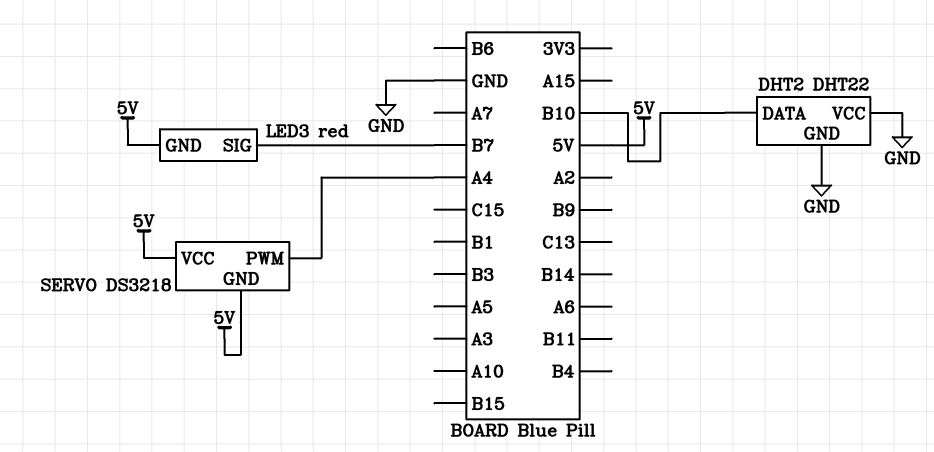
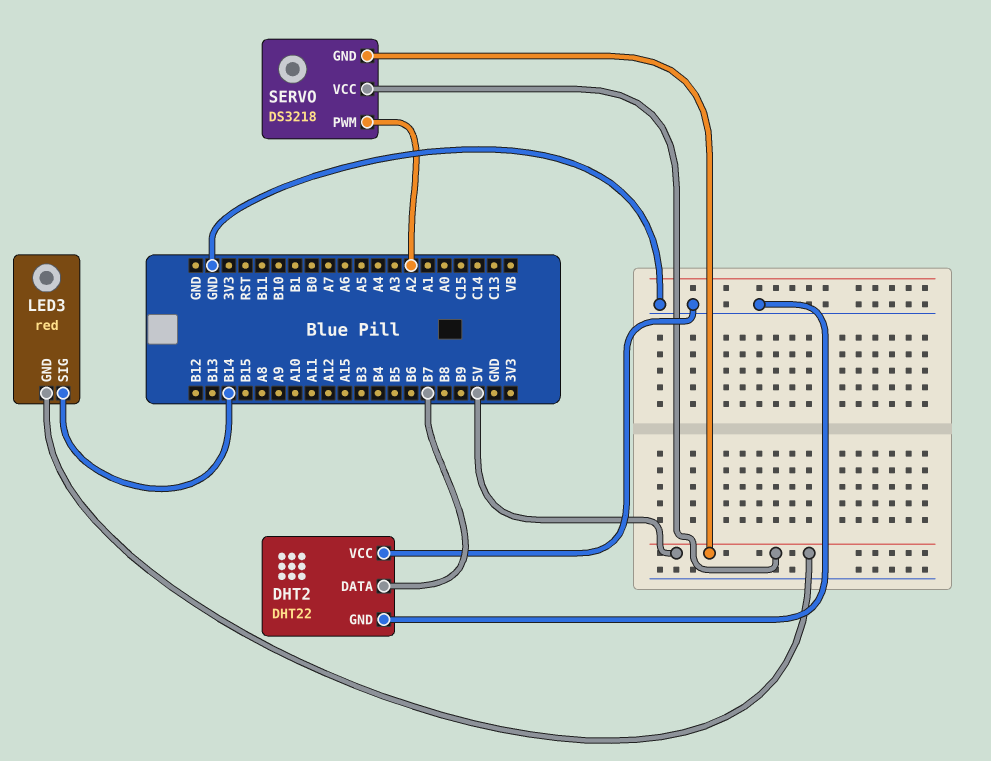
DHT2 pin DATA: B10 -> B7
LED3 pin SIG: B7 -> B14
SERVO pin PWM: A4 -> A2

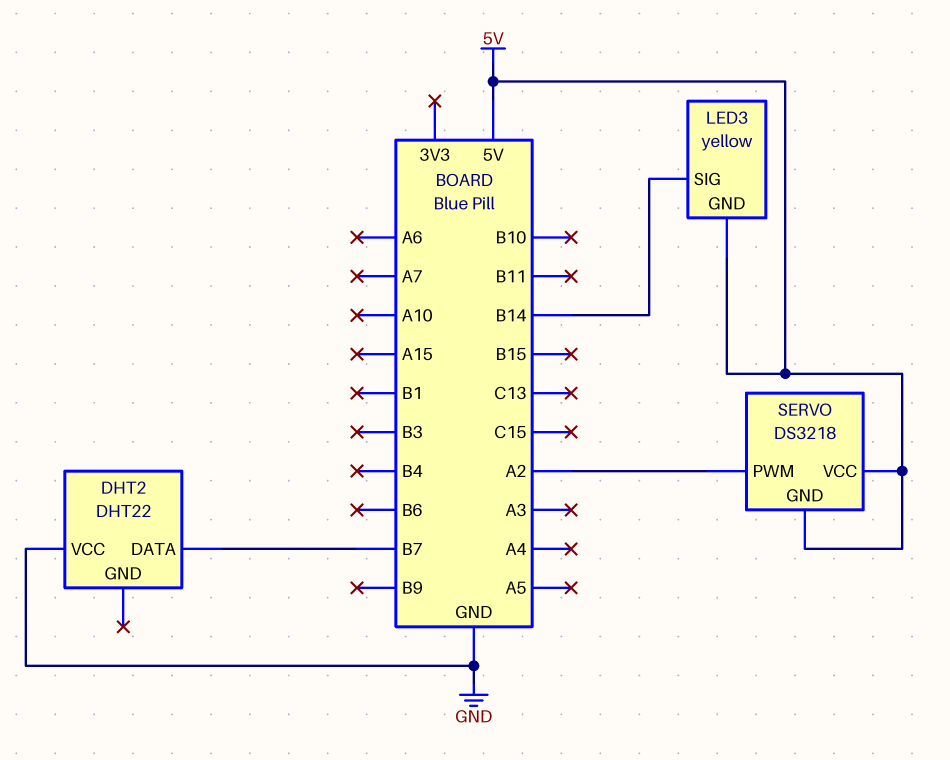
DHT2 pin GND: GND -> none
LED3: red -> yellow

